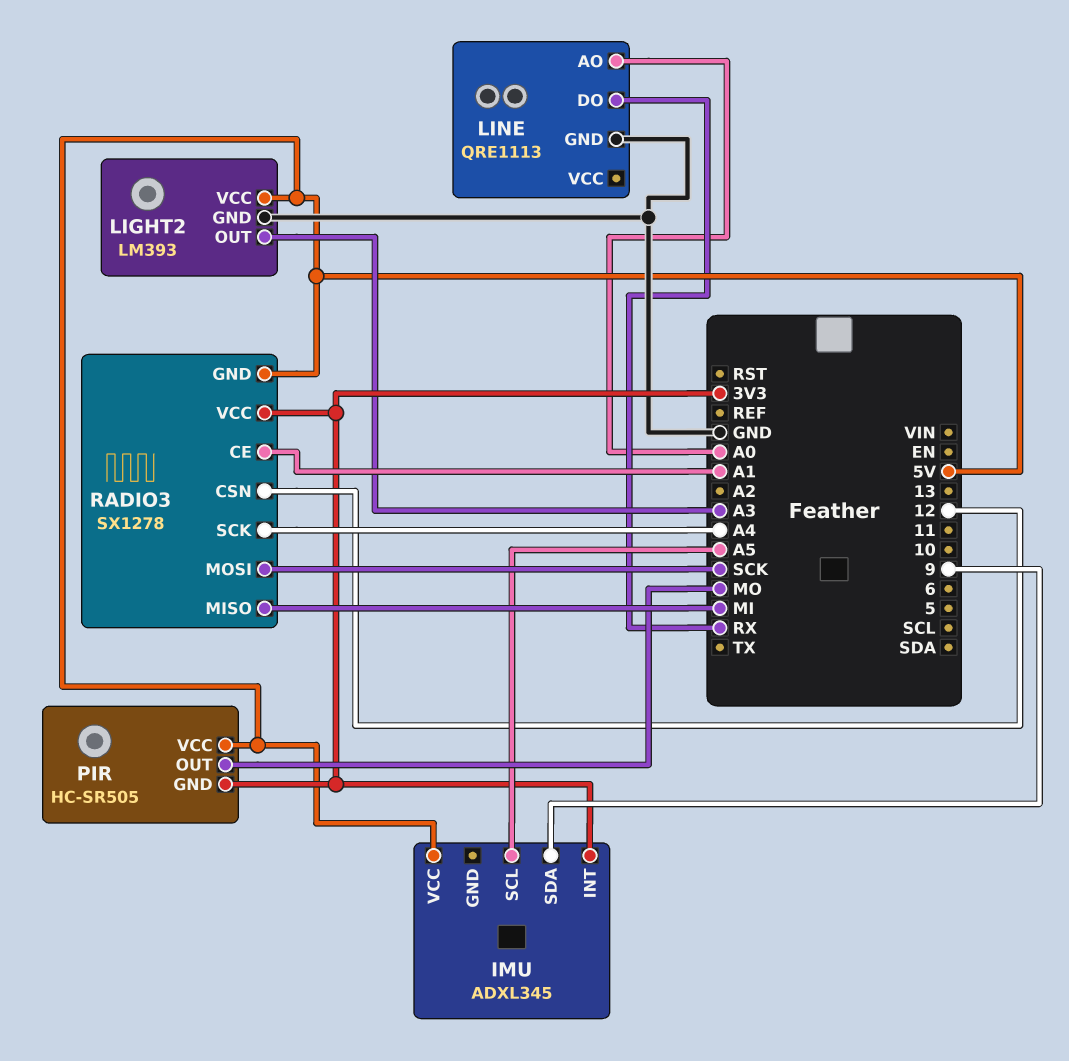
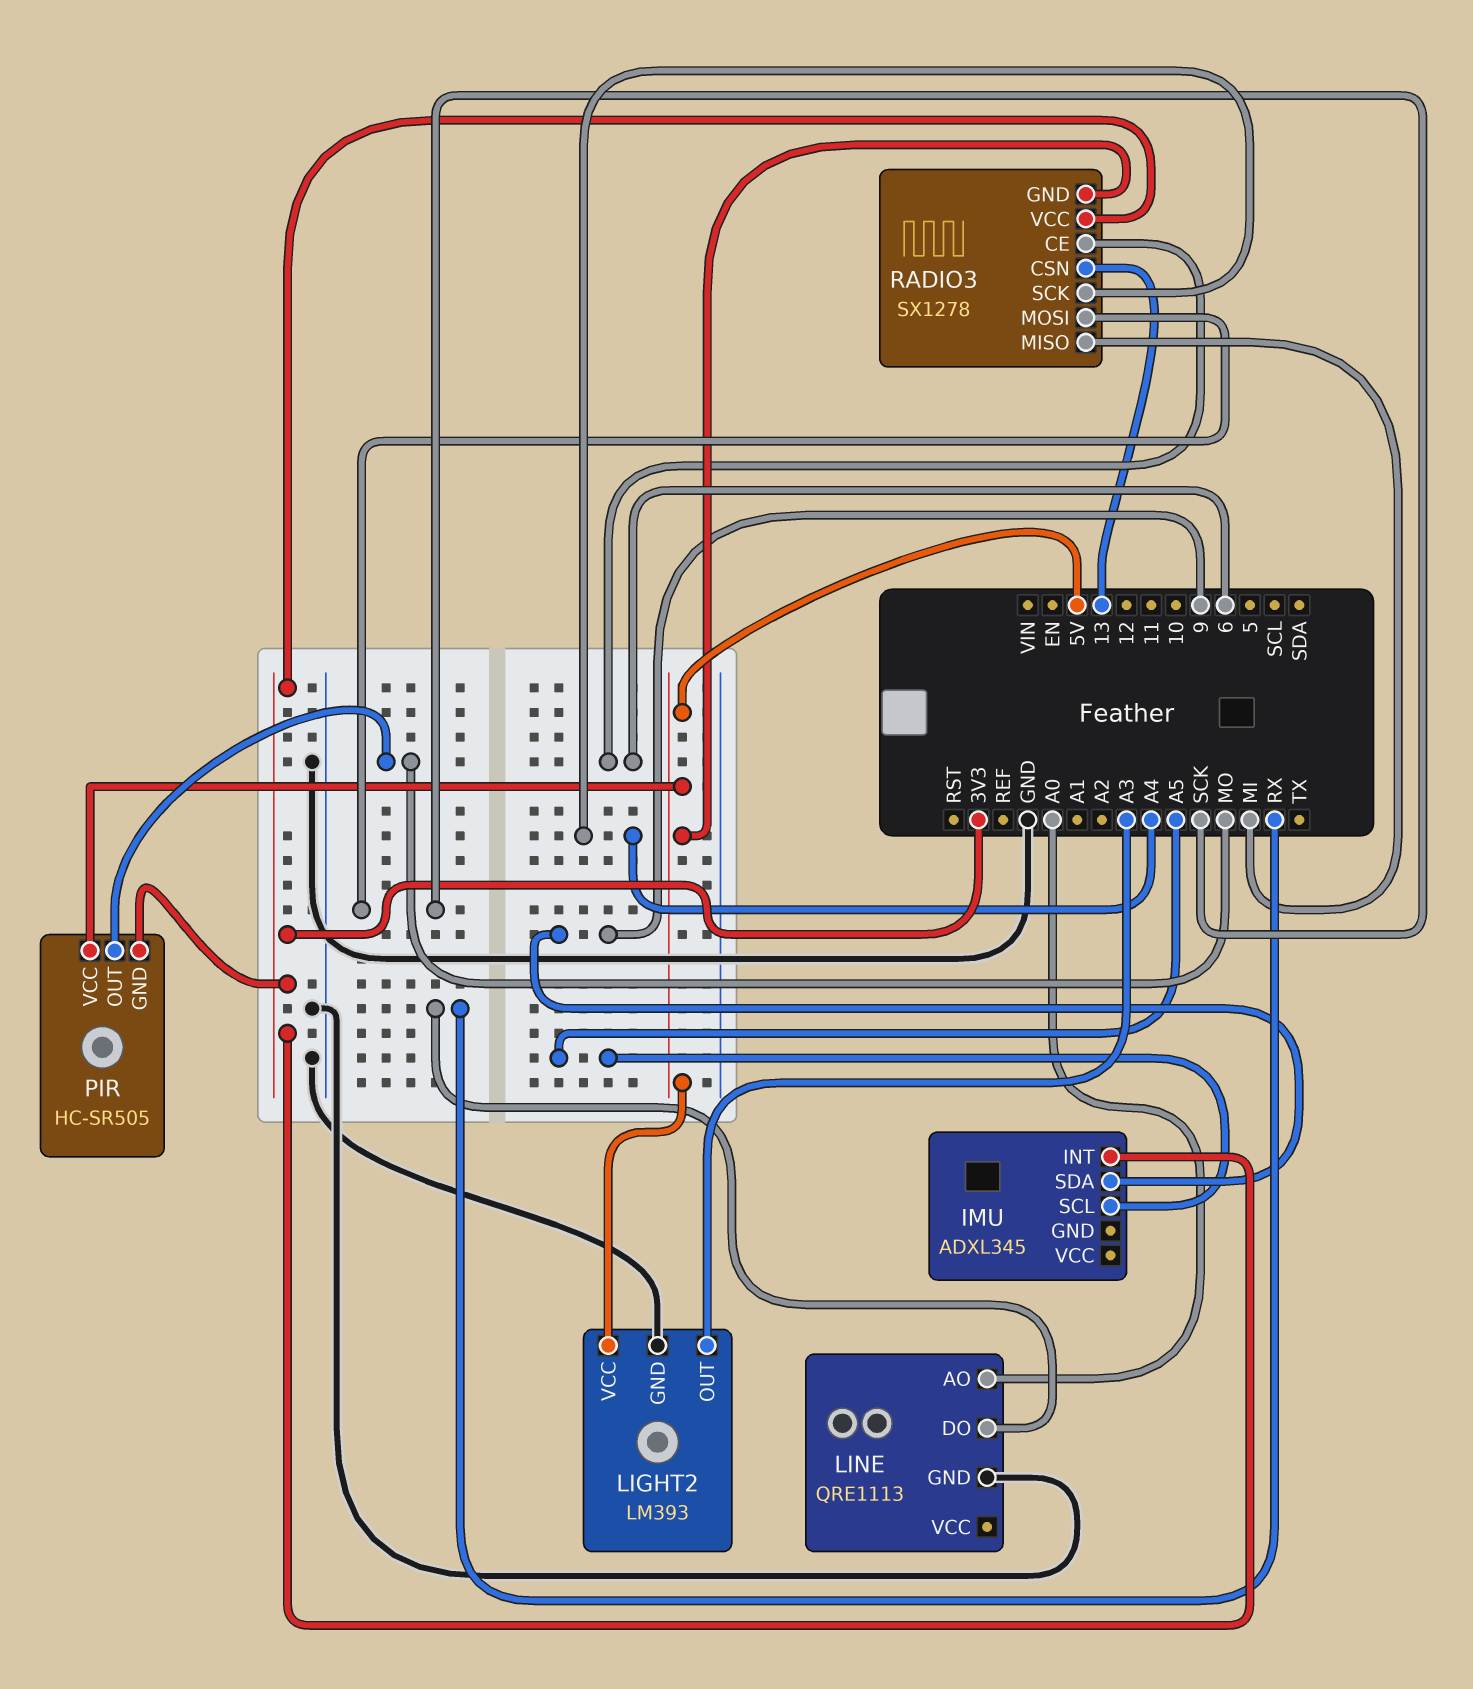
IMU pin VCC: 5V -> none
RADIO3 pin CE: A1 -> 6
RADIO3 pin CSN: 12 -> 13

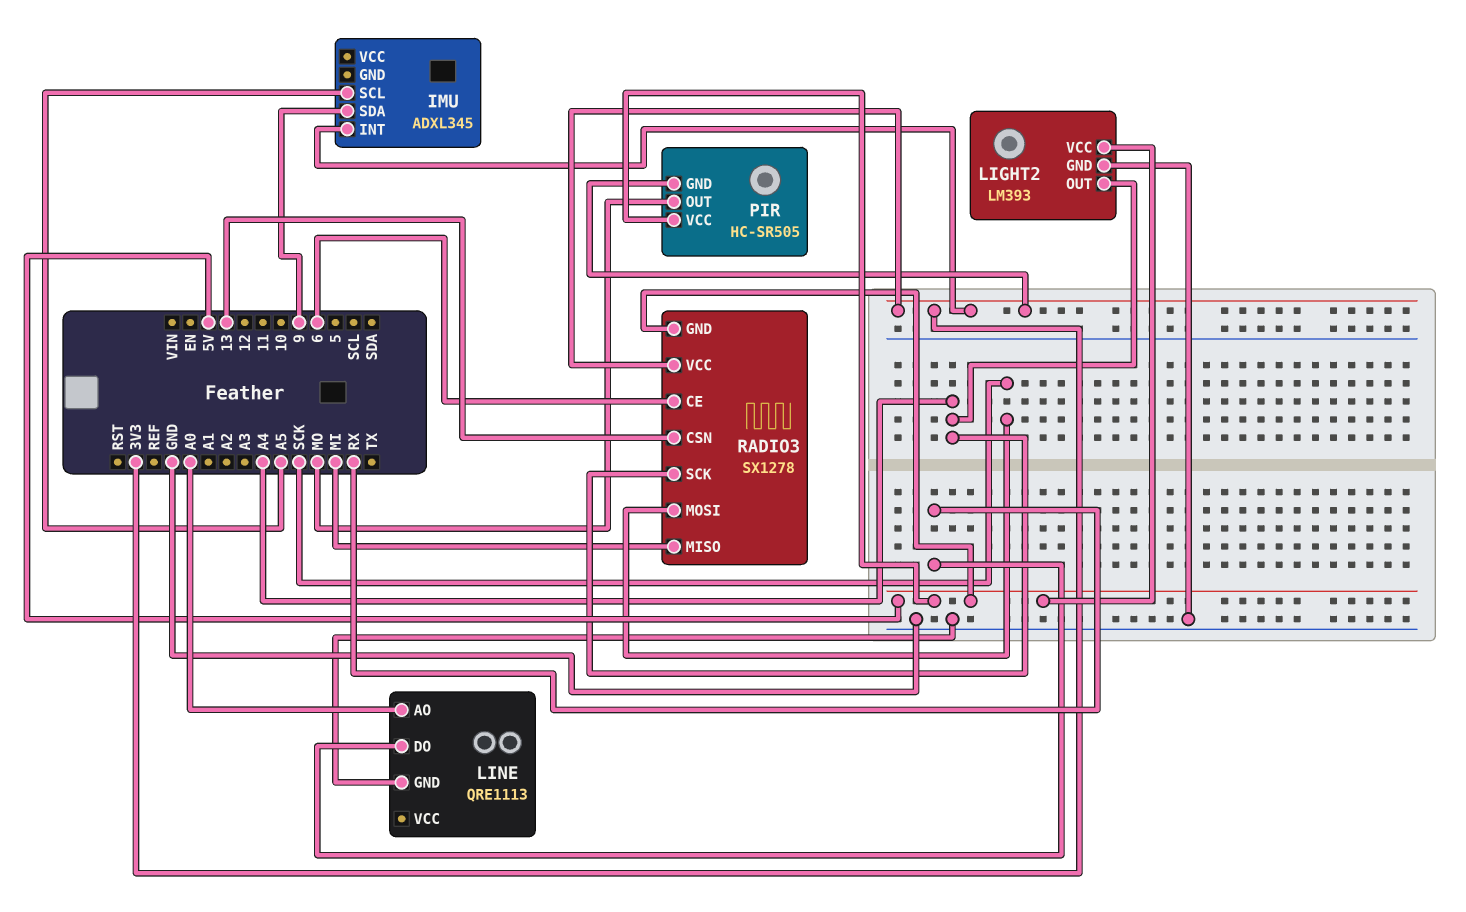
LIGHT2 pin OUT: A3 -> A4

